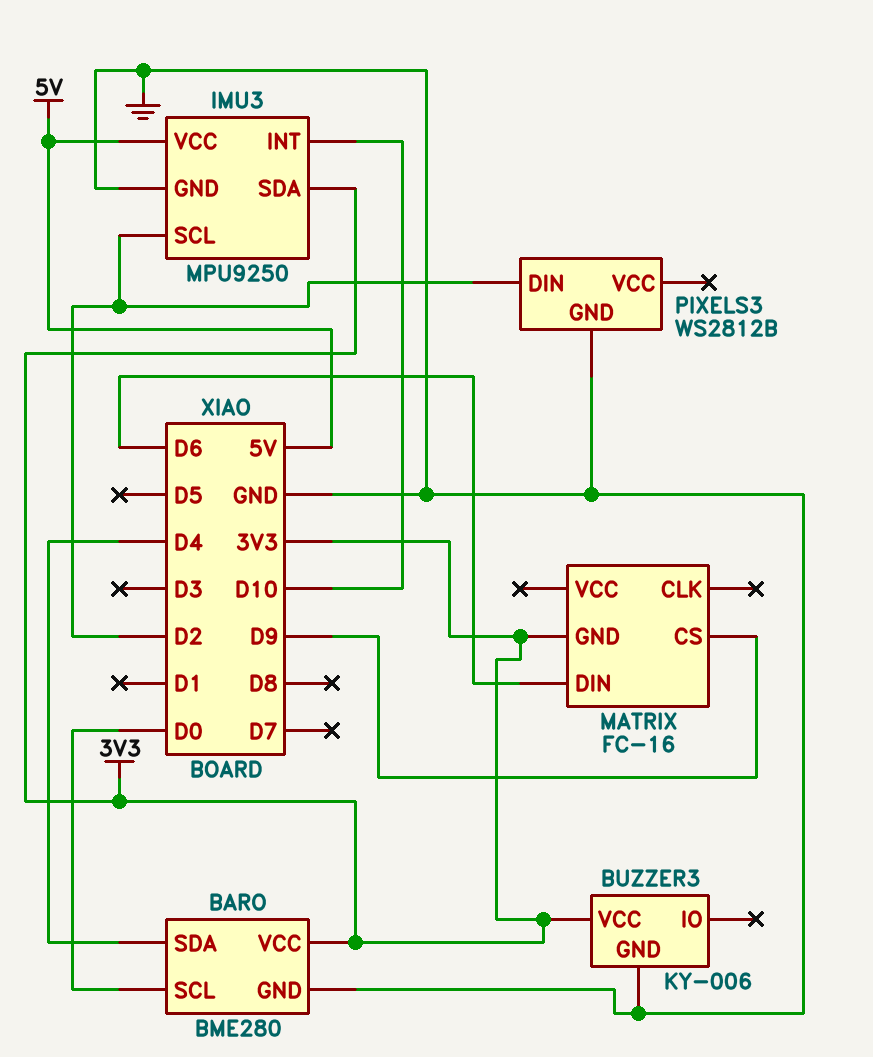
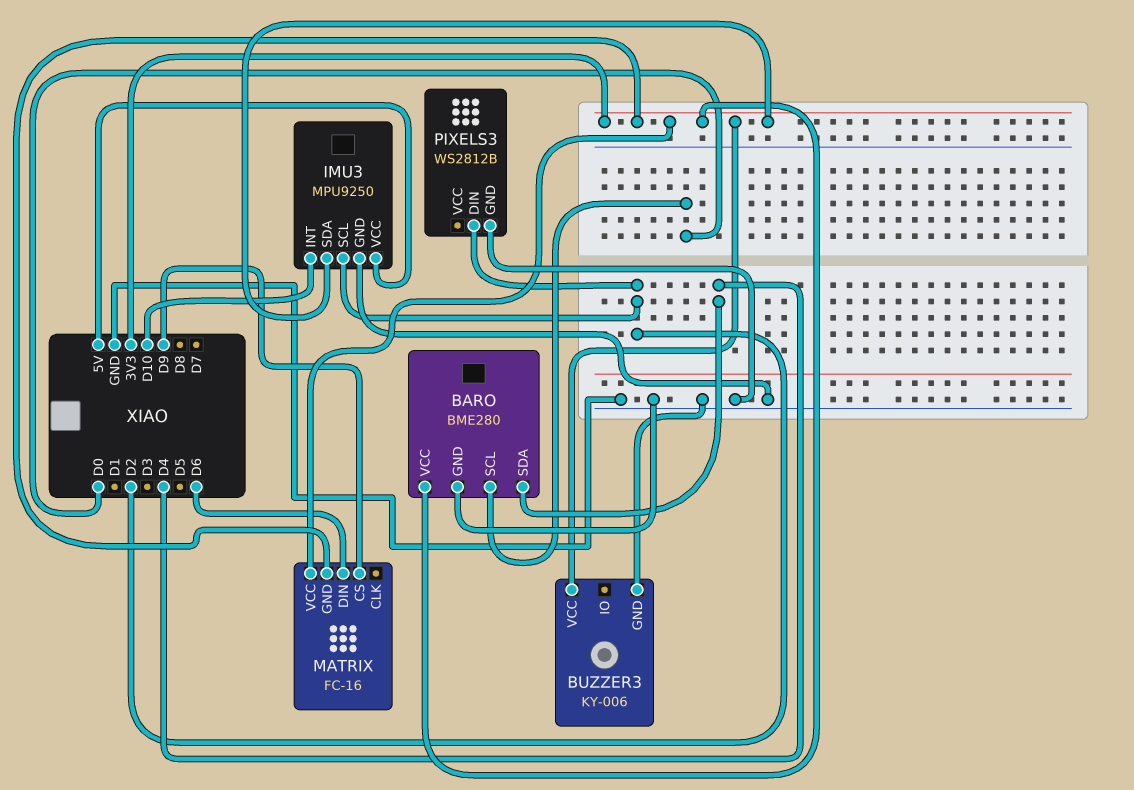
MATRIX pin VCC: none -> 3V3

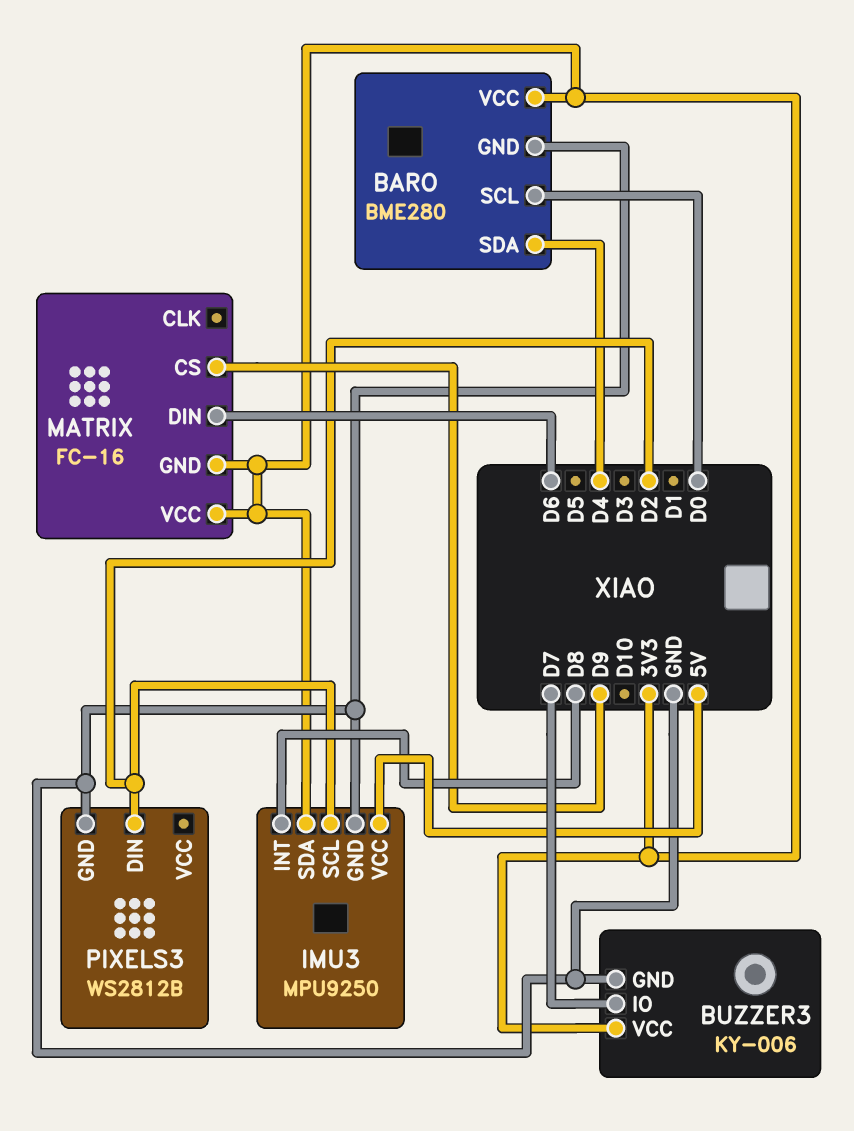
BUZZER3 pin IO: none -> D7
IMU3 pin INT: D10 -> D8

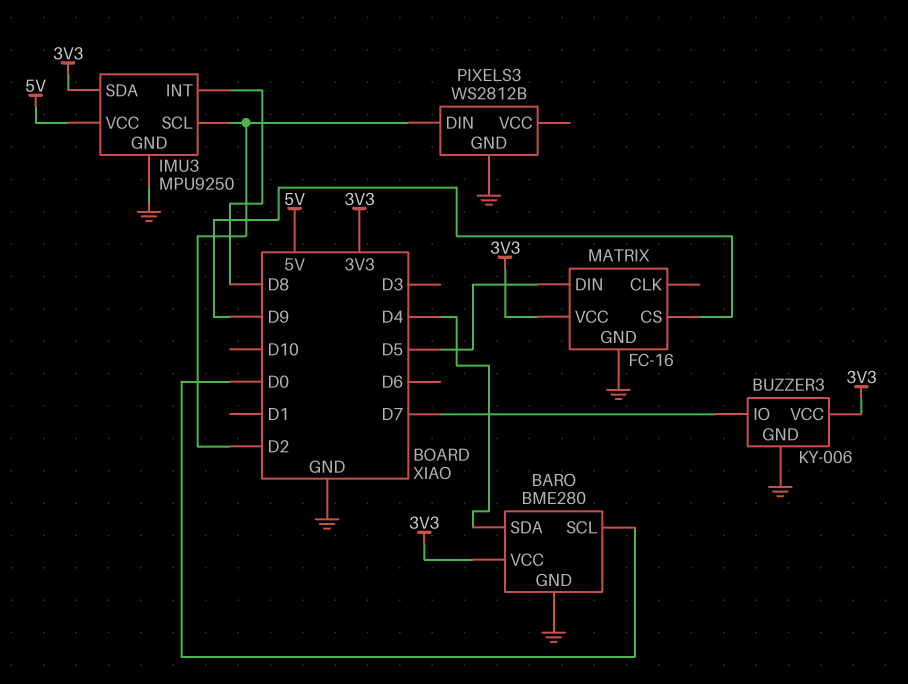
MATRIX pin DIN: D6 -> D5
MATRIX pin GND: 3V3 -> GND

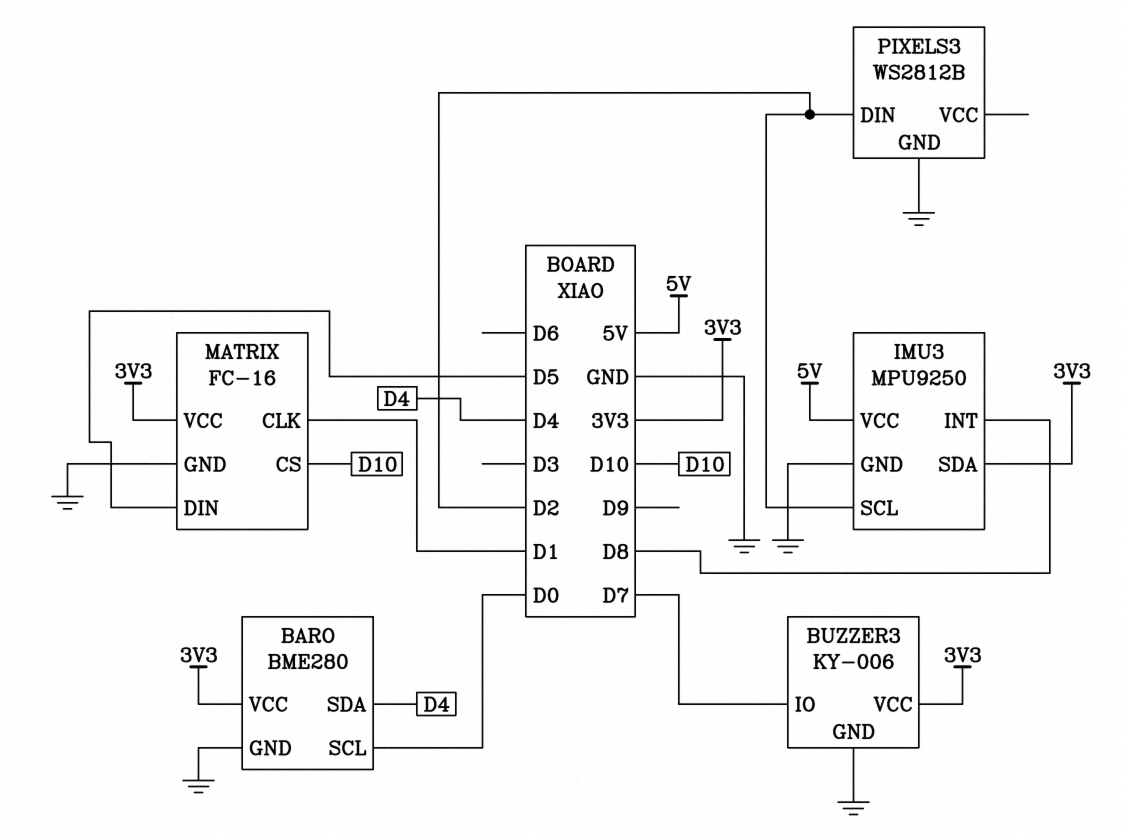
MATRIX pin CLK: none -> D1
MATRIX pin CS: D9 -> D10

